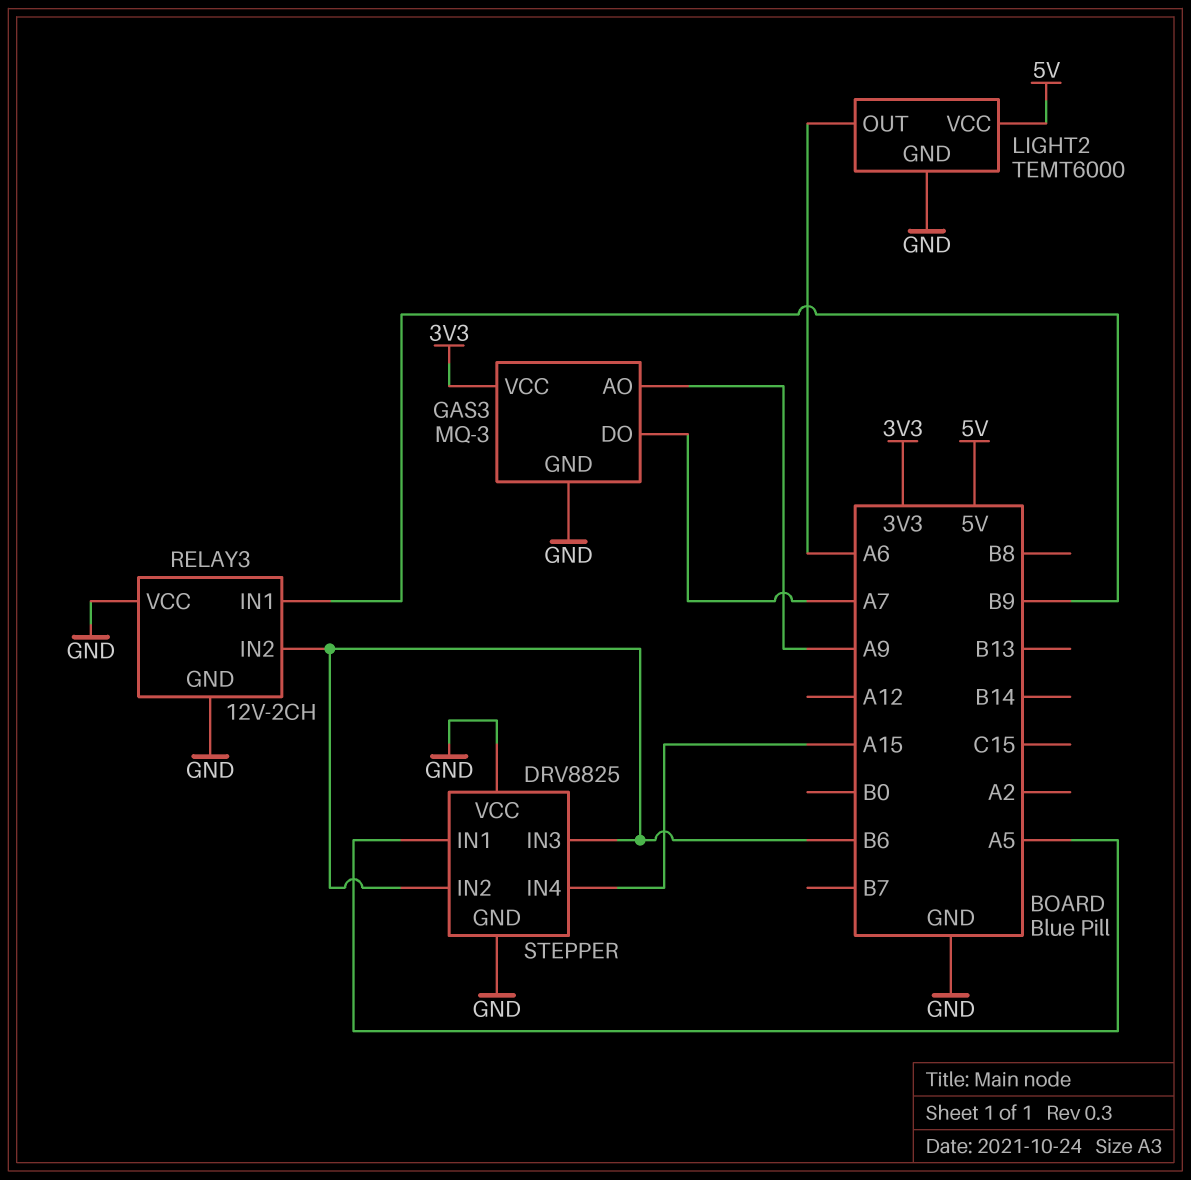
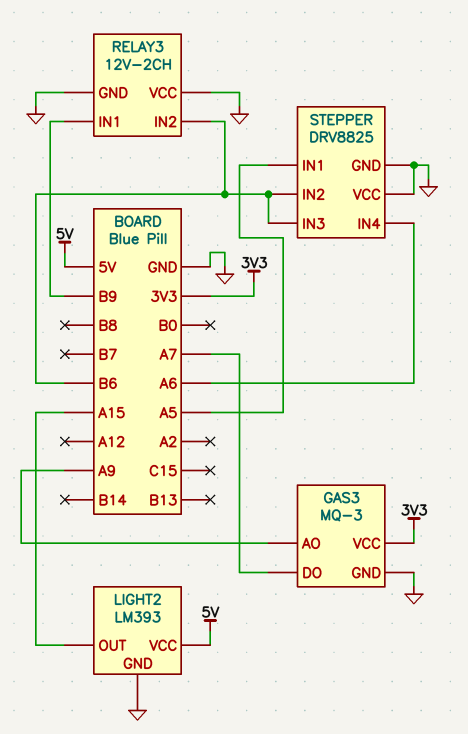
LIGHT2: TEMT6000 -> LM393
LIGHT2 pin OUT: A6 -> A15
STEPPER pin IN4: A15 -> A6

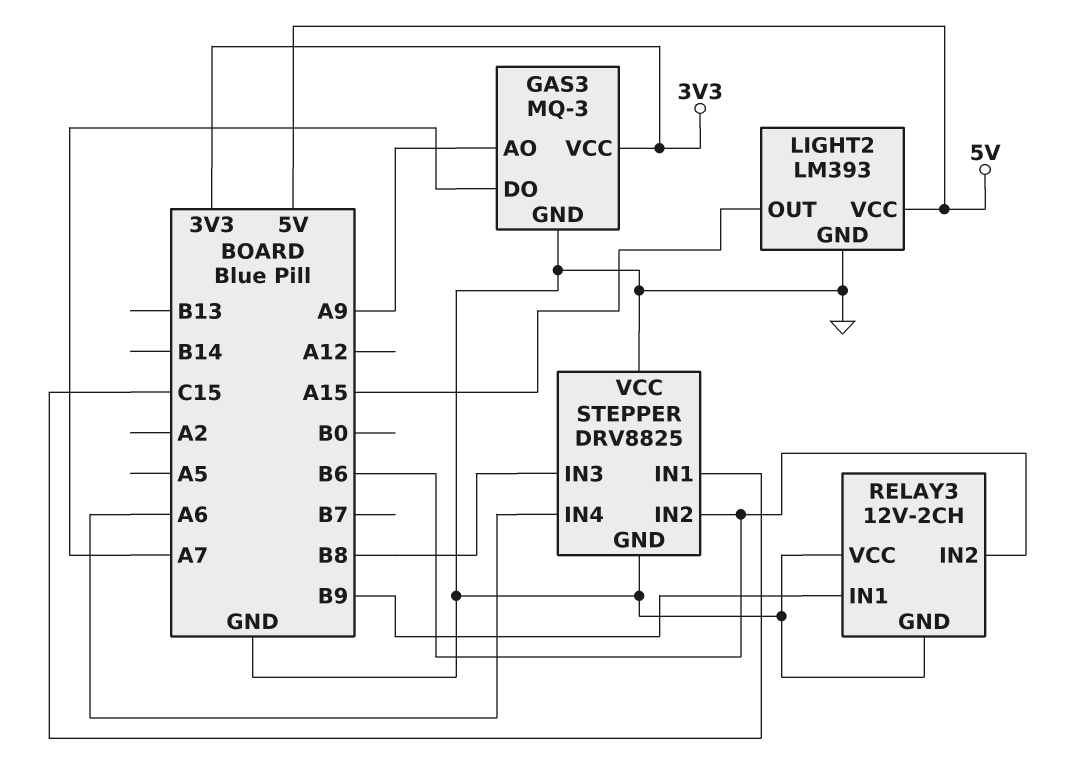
STEPPER pin IN1: A5 -> C15
STEPPER pin IN3: B6 -> B8

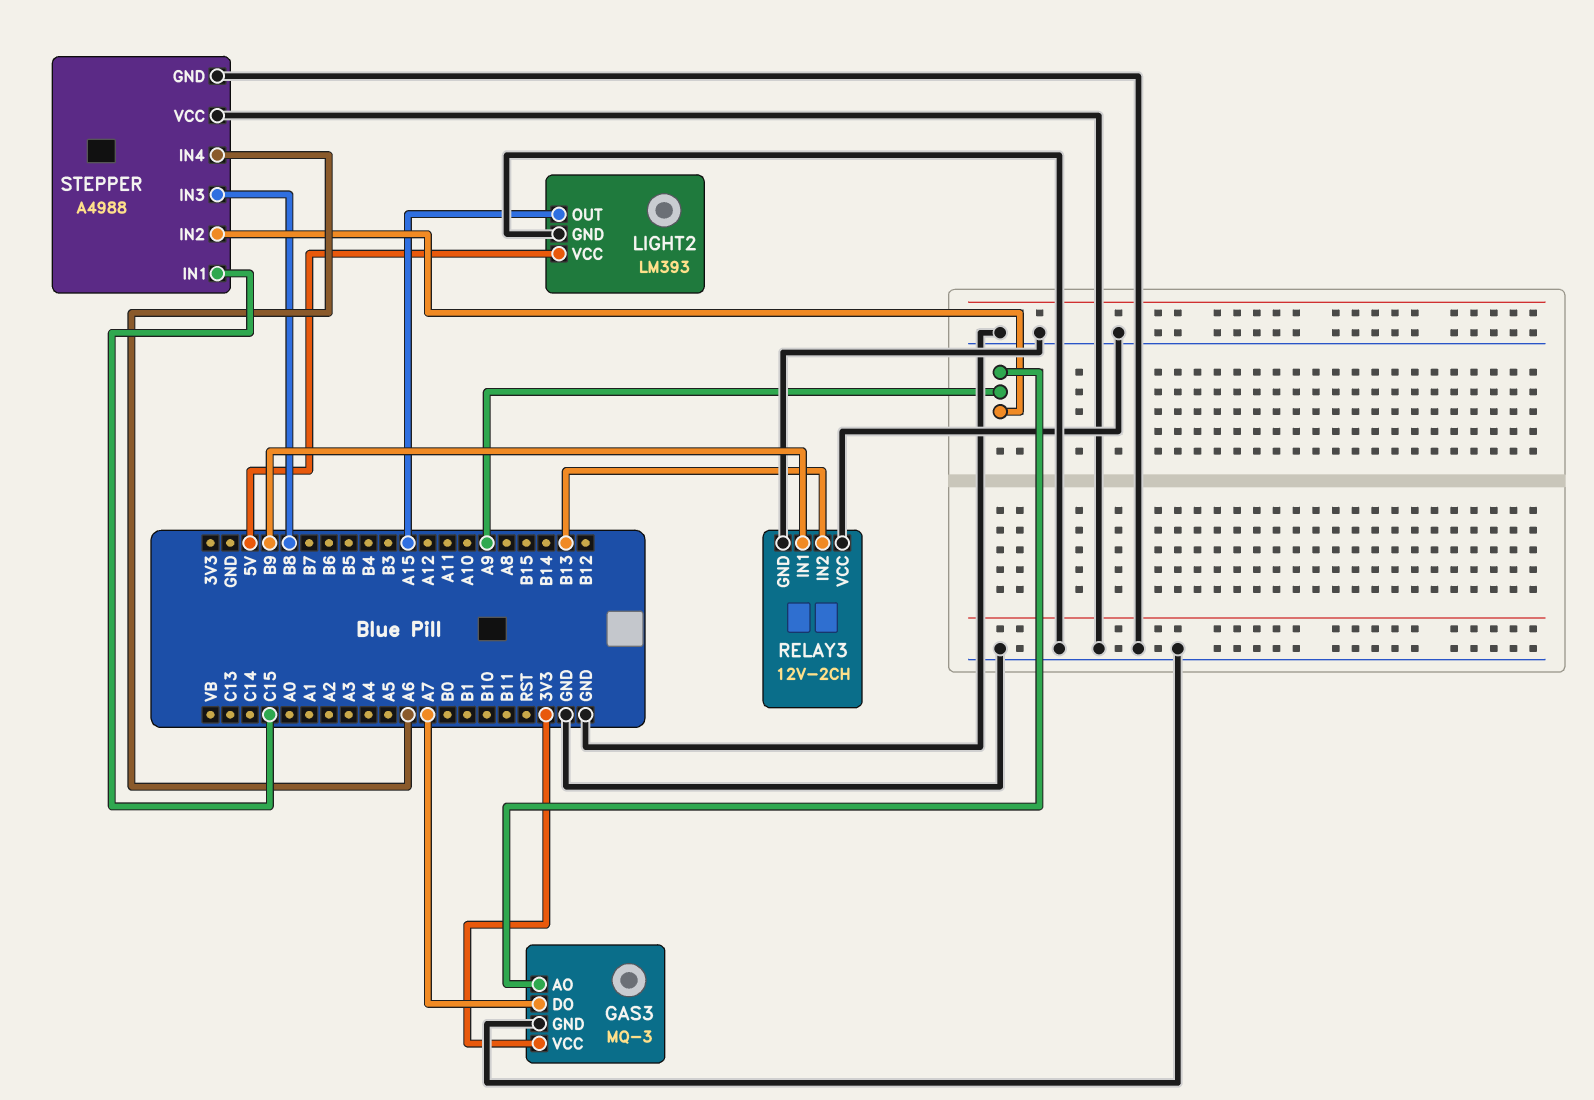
RELAY3 pin IN2: B6 -> B13
STEPPER: DRV8825 -> A4988
STEPPER pin IN2: B6 -> A9

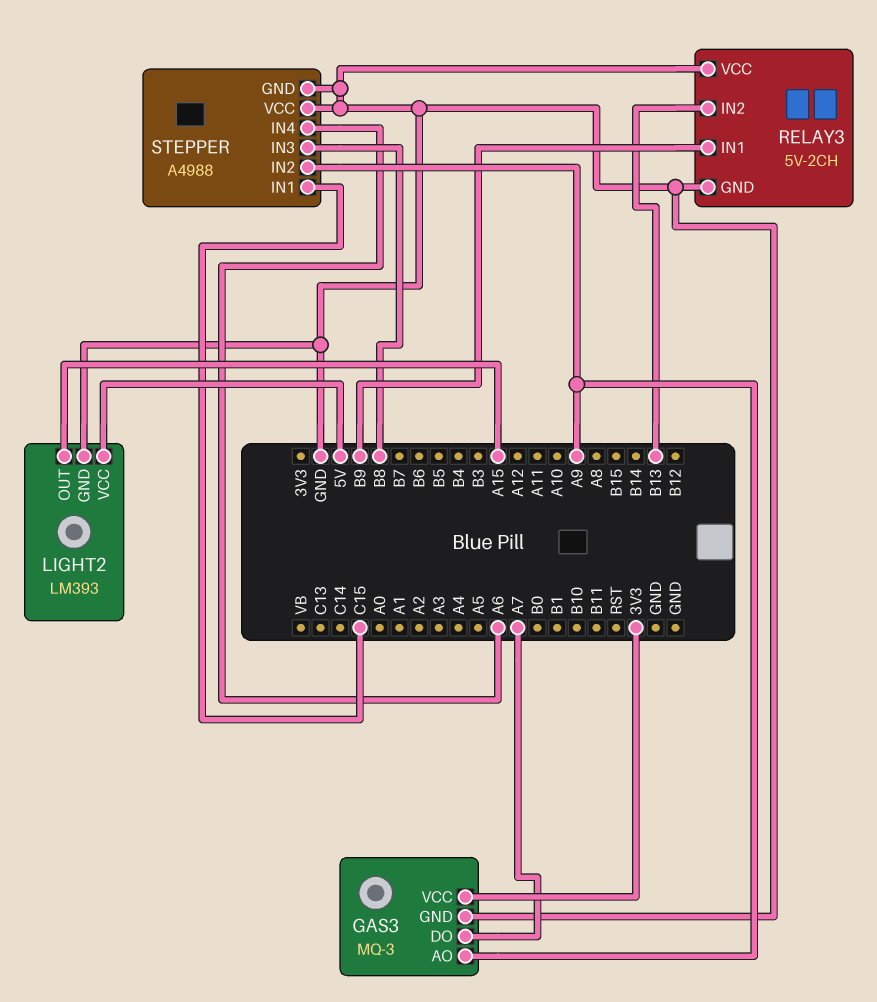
RELAY3: 12V-2CH -> 5V-2CH

